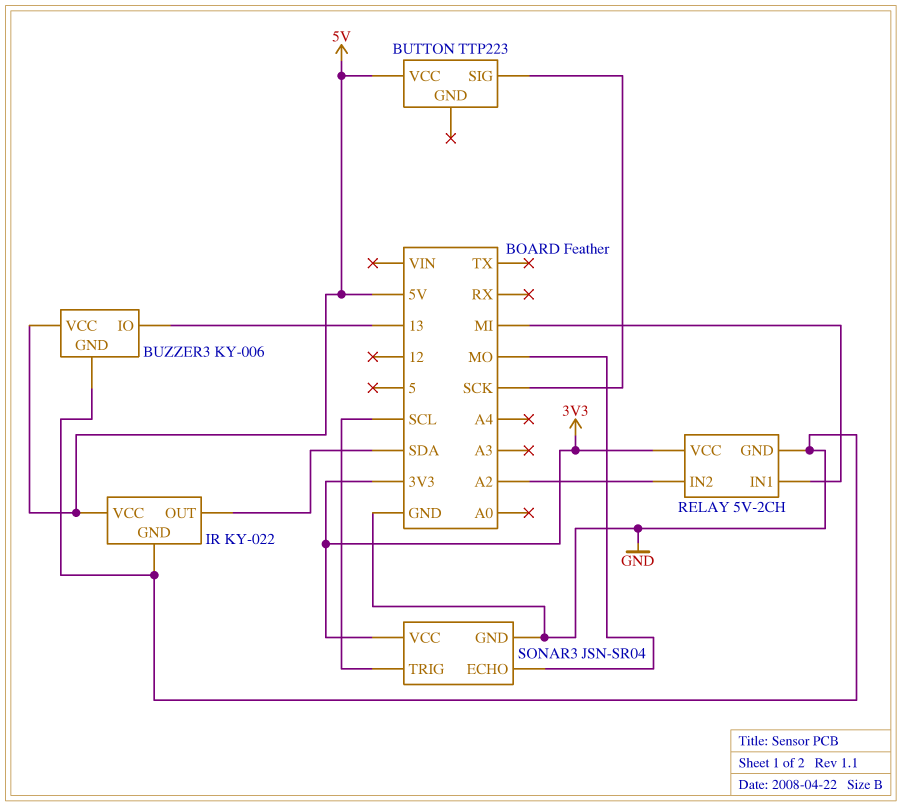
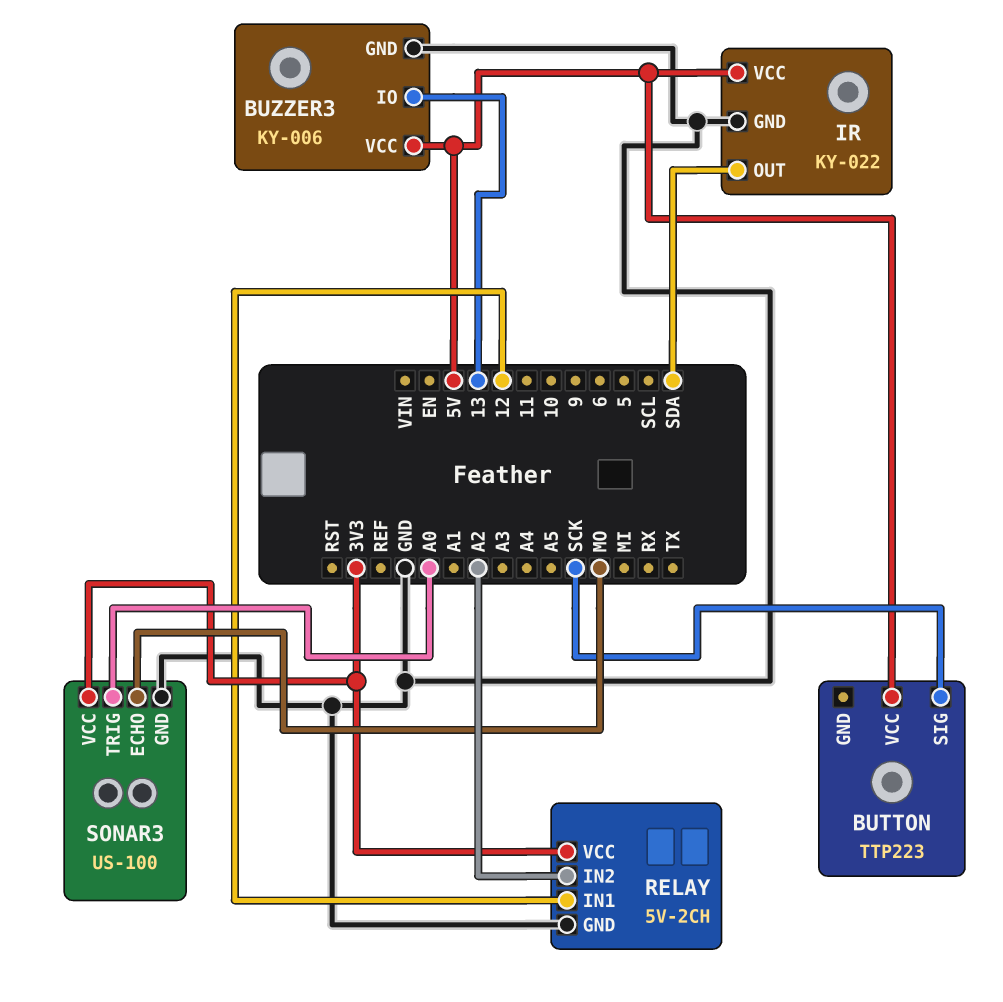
RELAY pin IN1: MI -> 12
SONAR3: JSN-SR04 -> US-100
SONAR3 pin TRIG: SCL -> A0

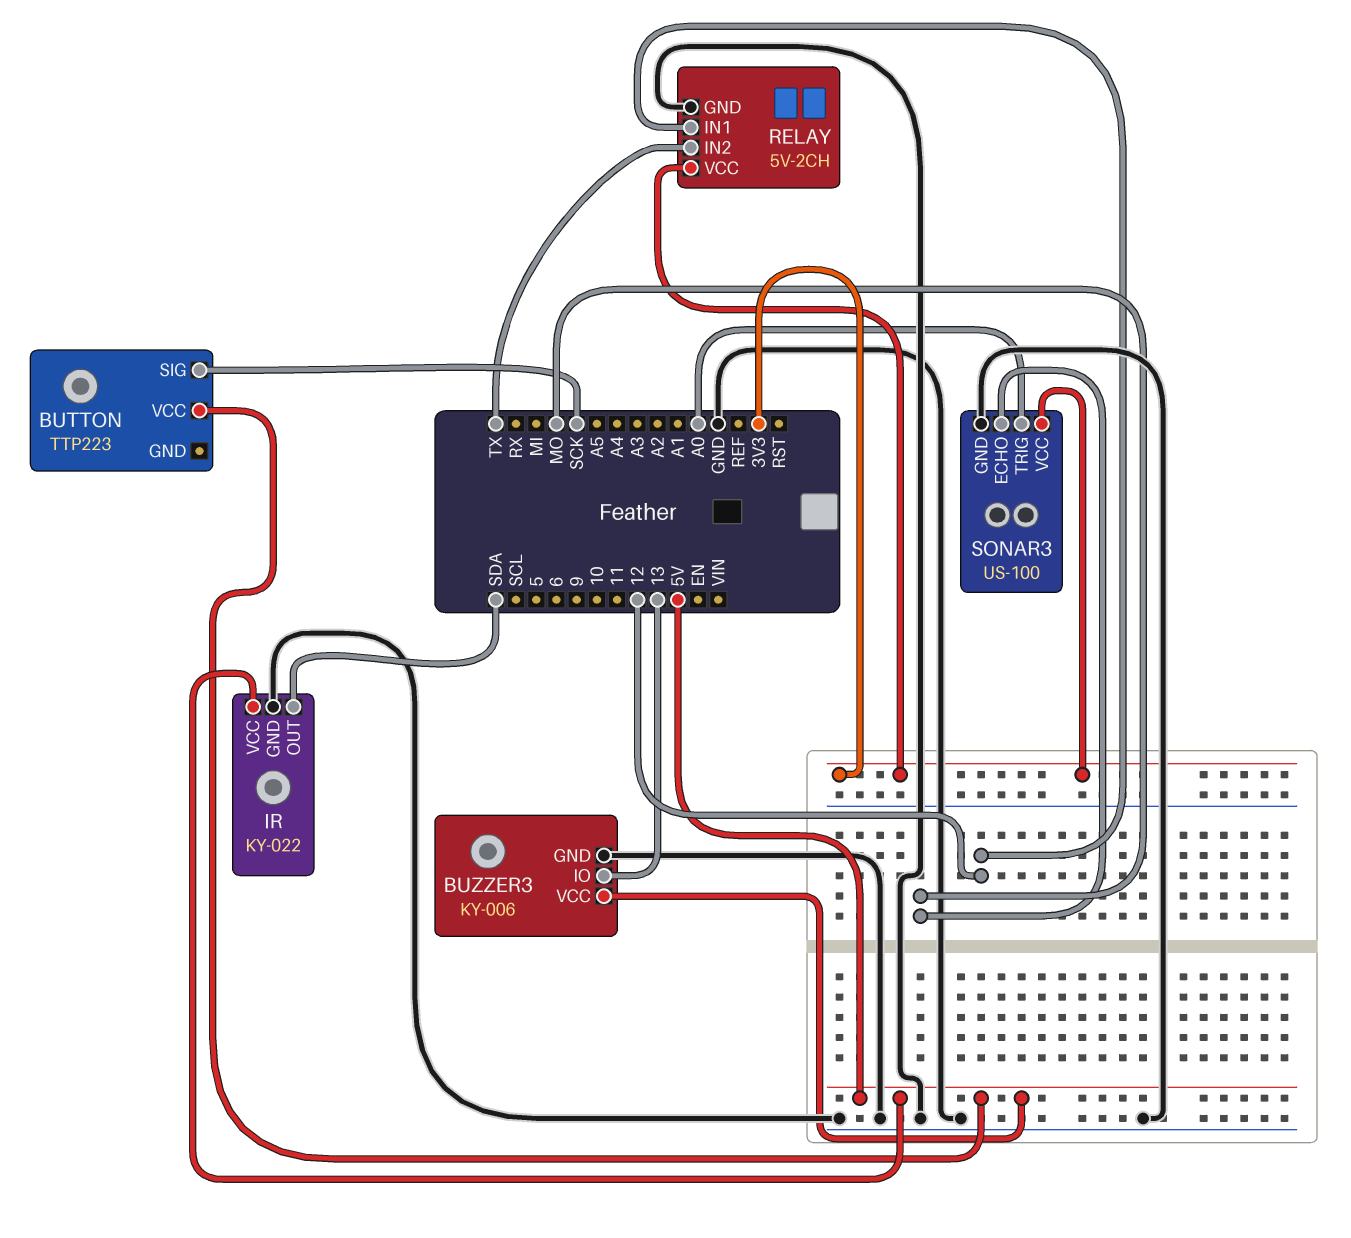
RELAY pin IN2: A2 -> TX

